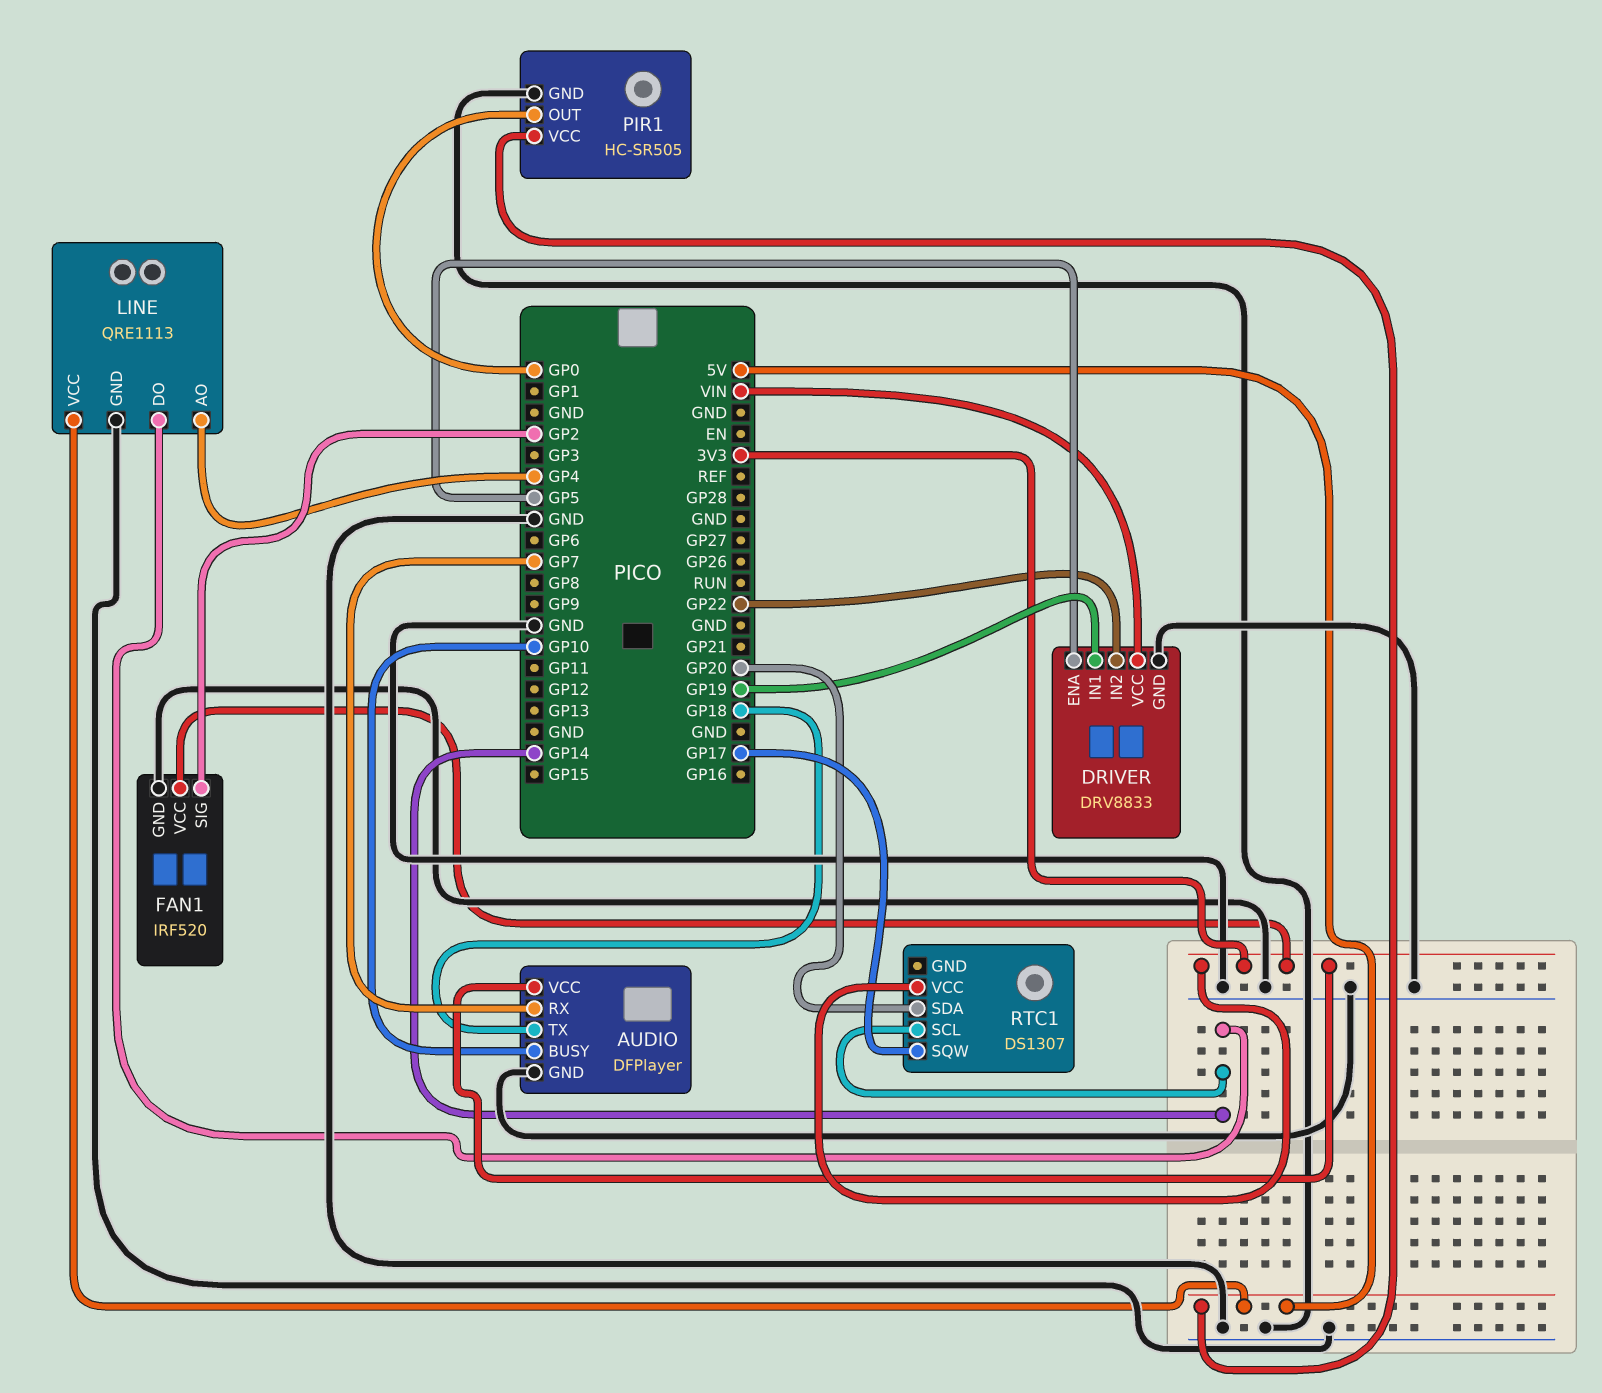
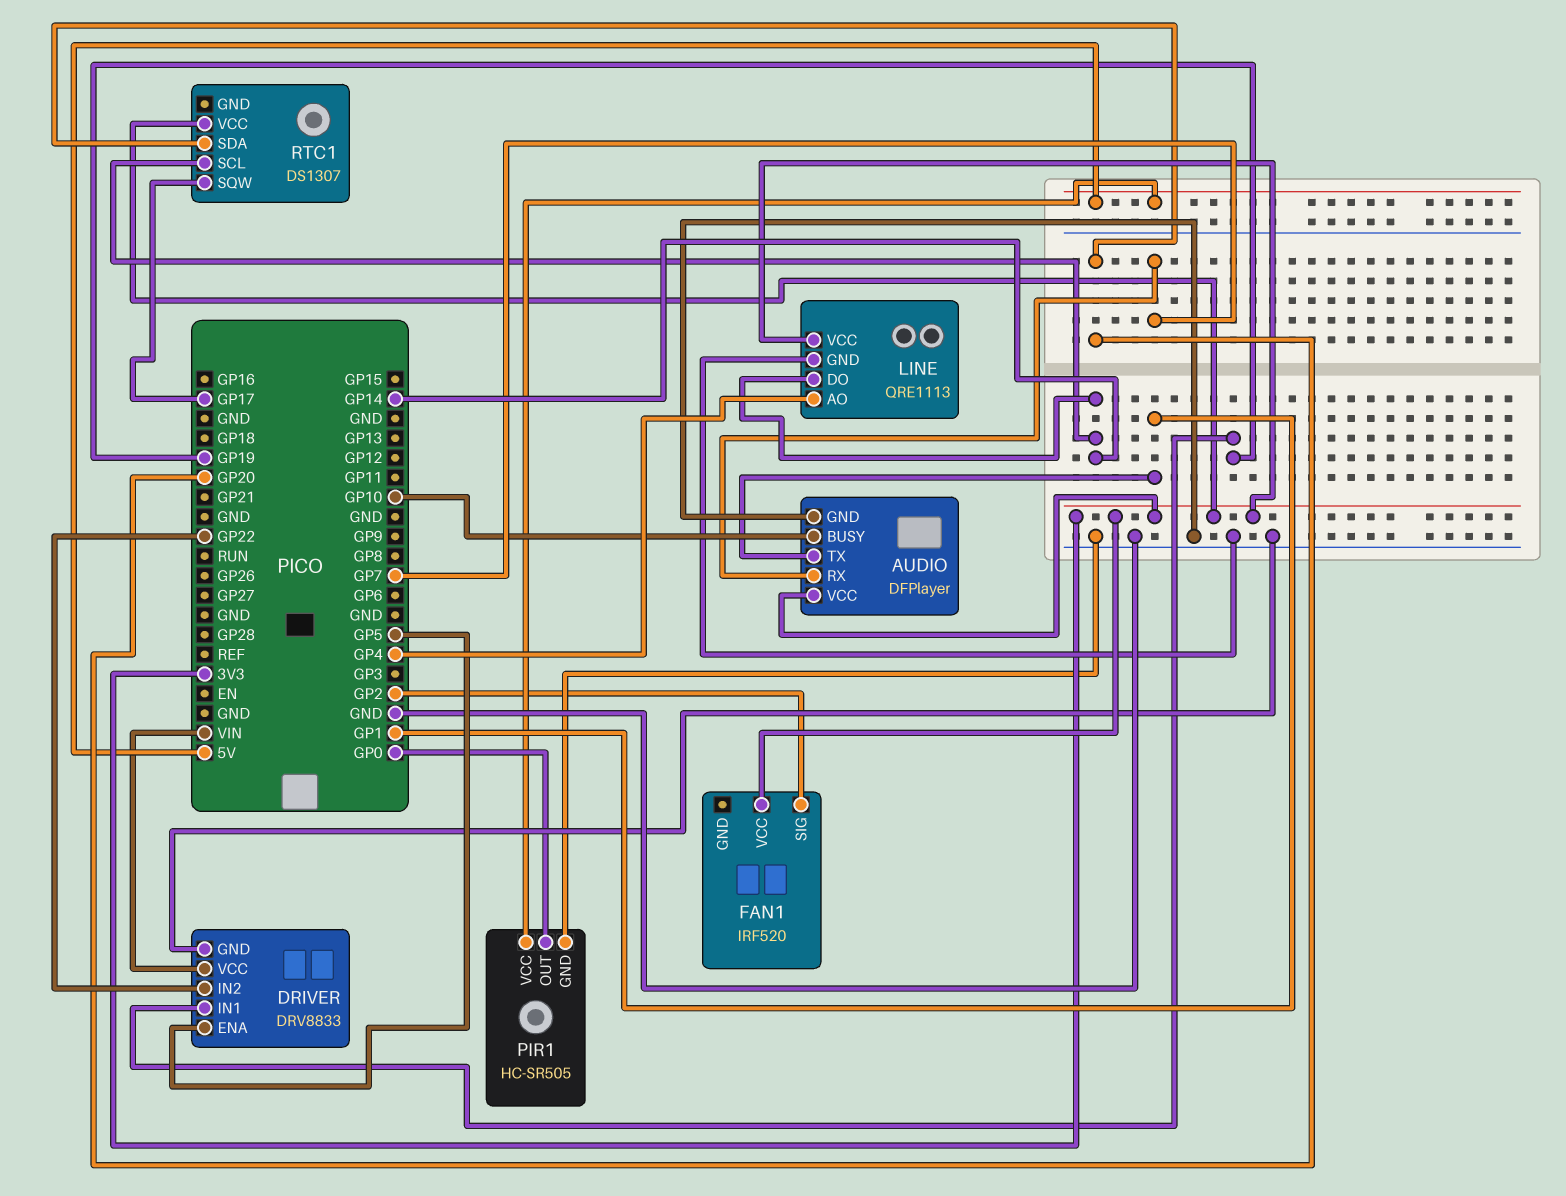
AUDIO pin TX: GP18 -> GP1
FAN1 pin GND: GND -> none
LINE pin VCC: 5V -> 3V3

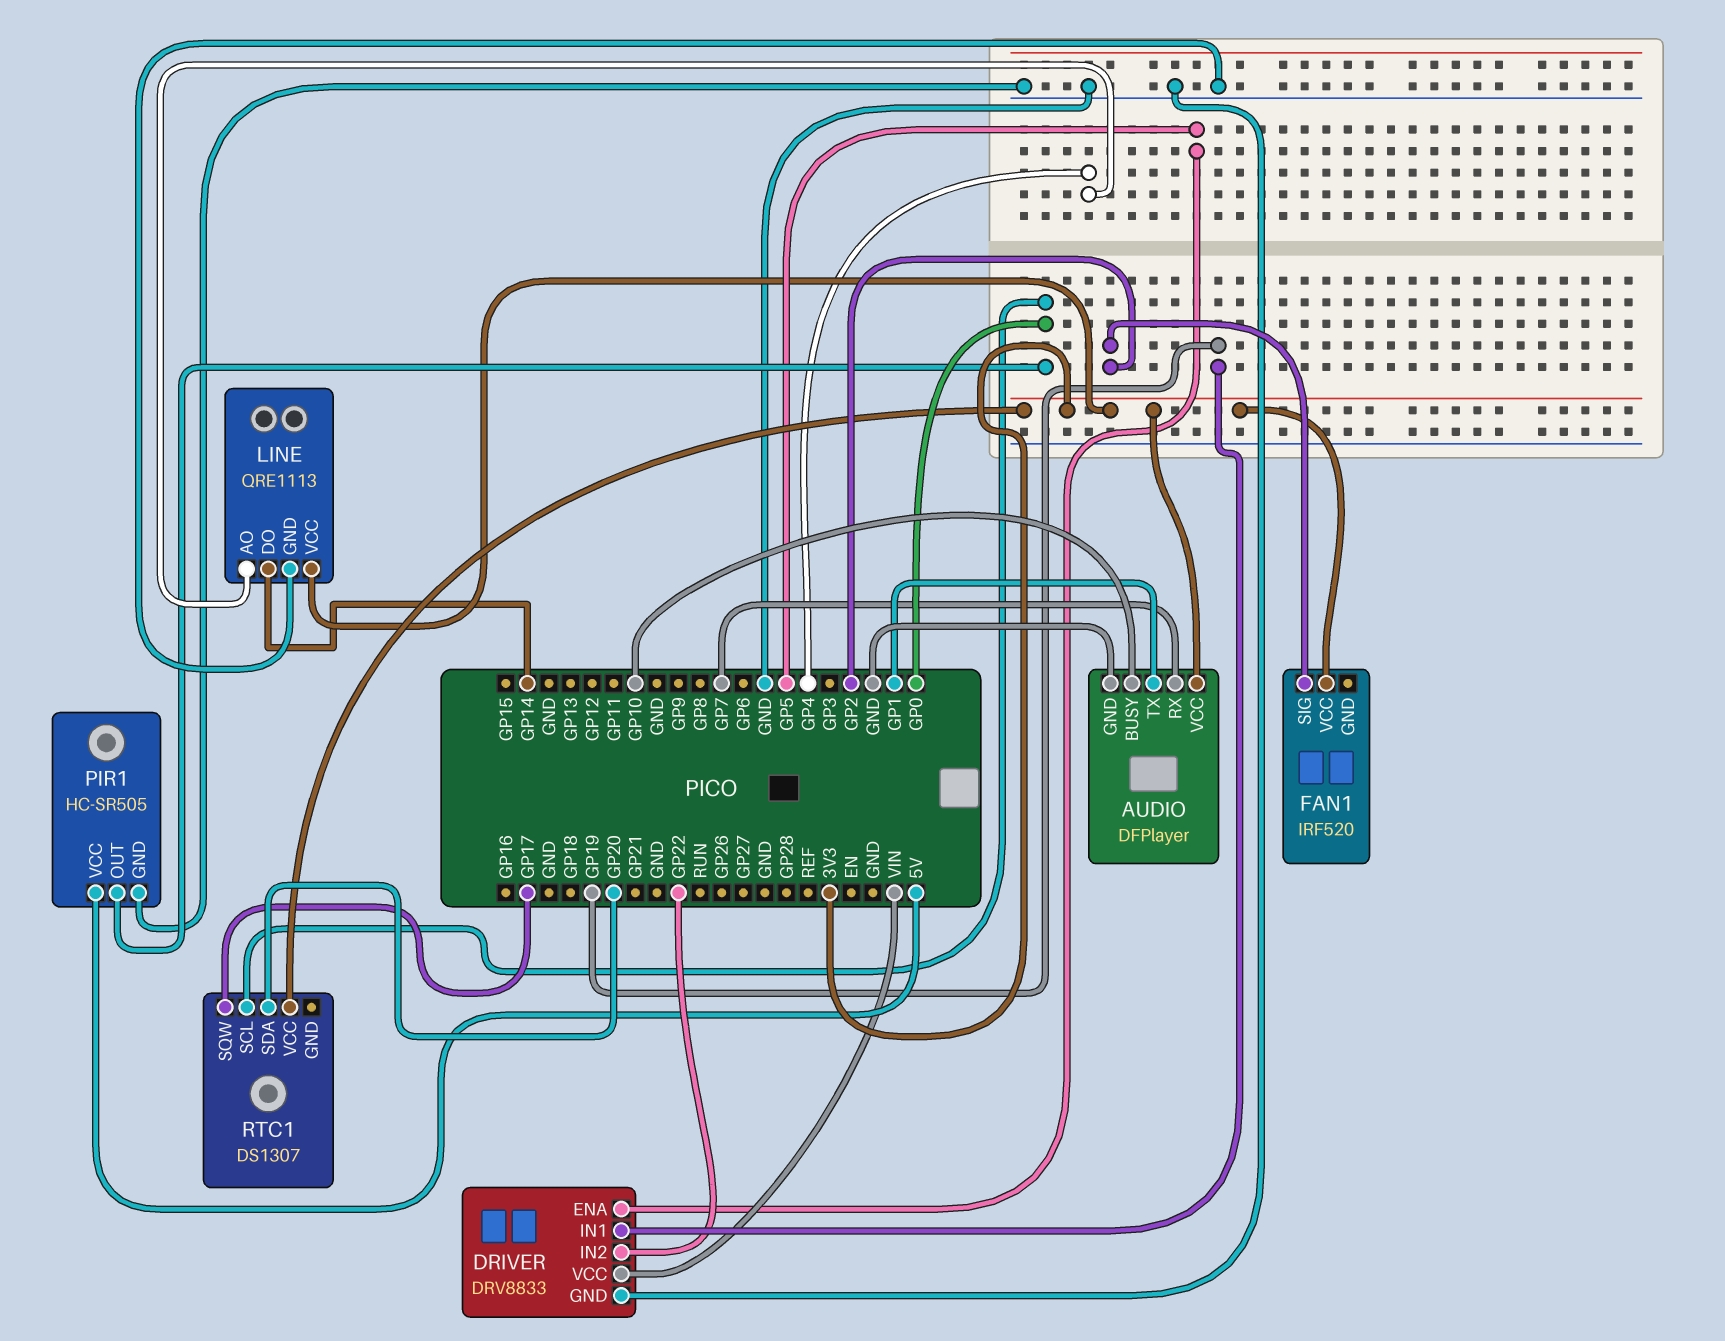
RTC1 pin SCL: GP14 -> GP0

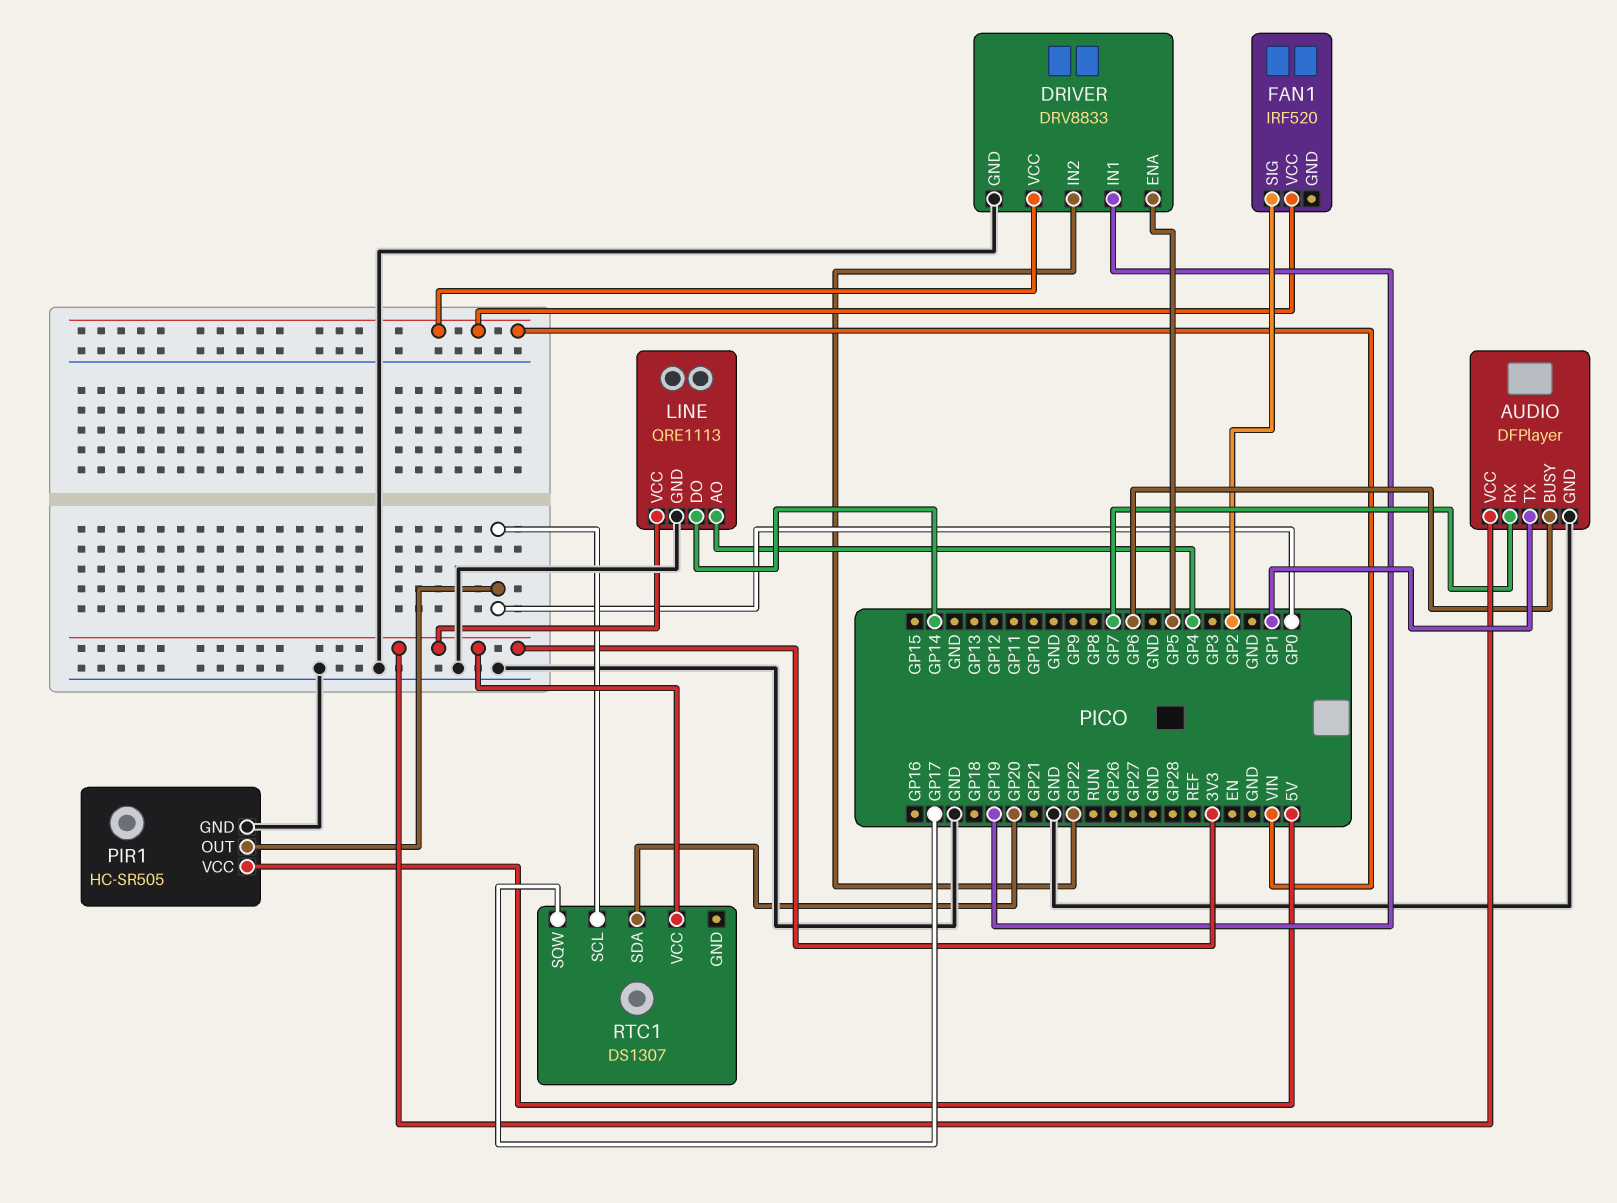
AUDIO pin BUSY: GP10 -> GP6
FAN1 pin VCC: 3V3 -> VIN

